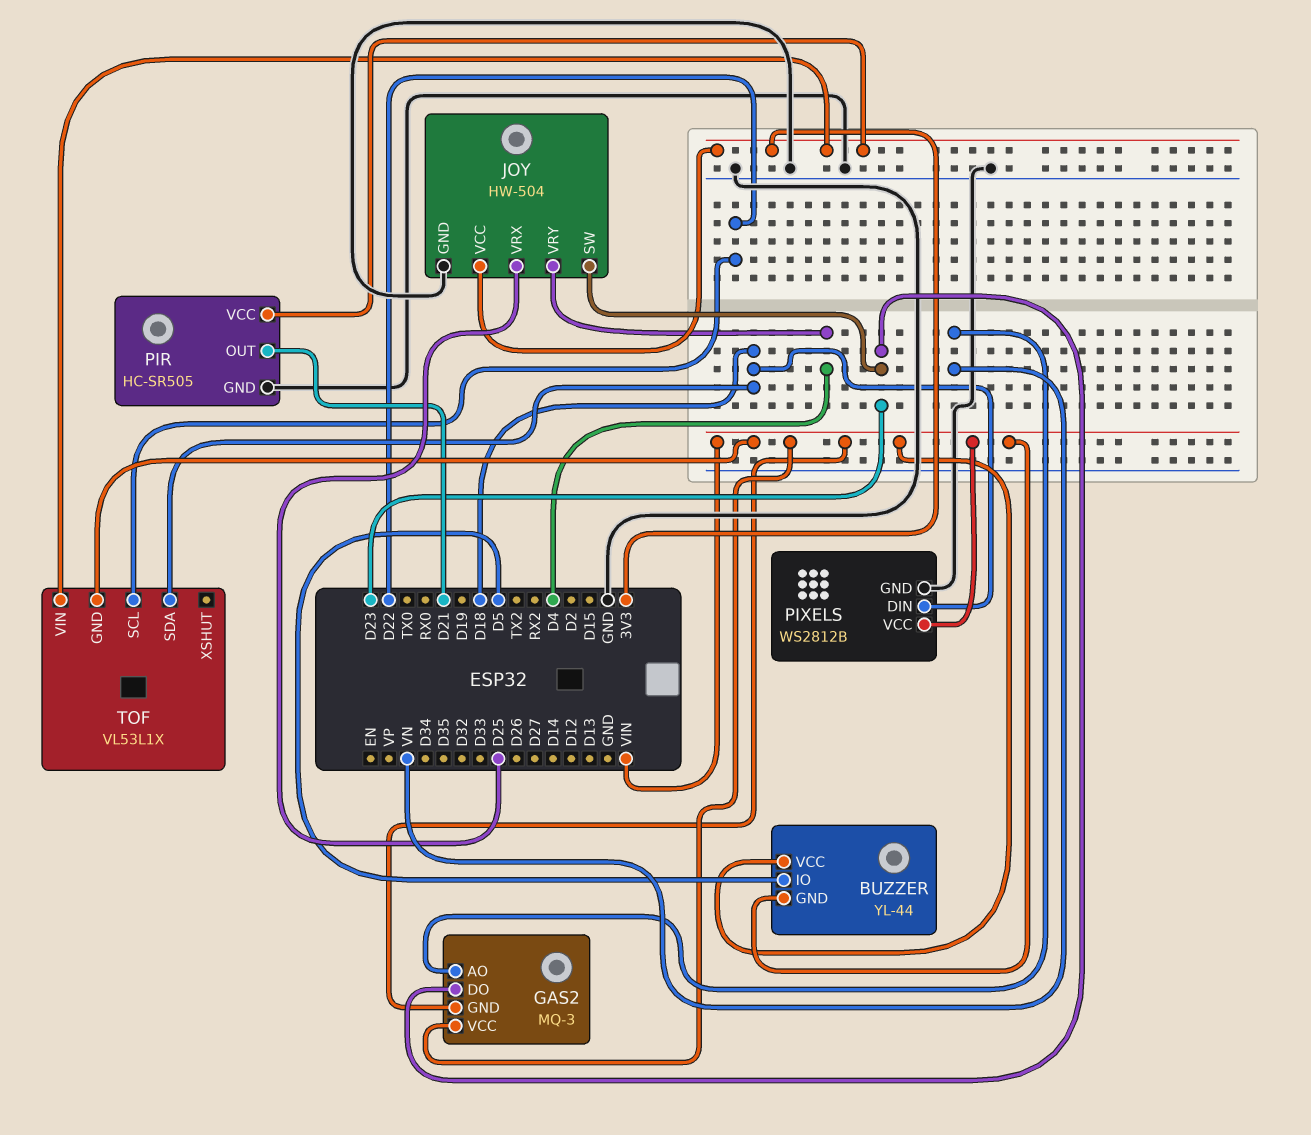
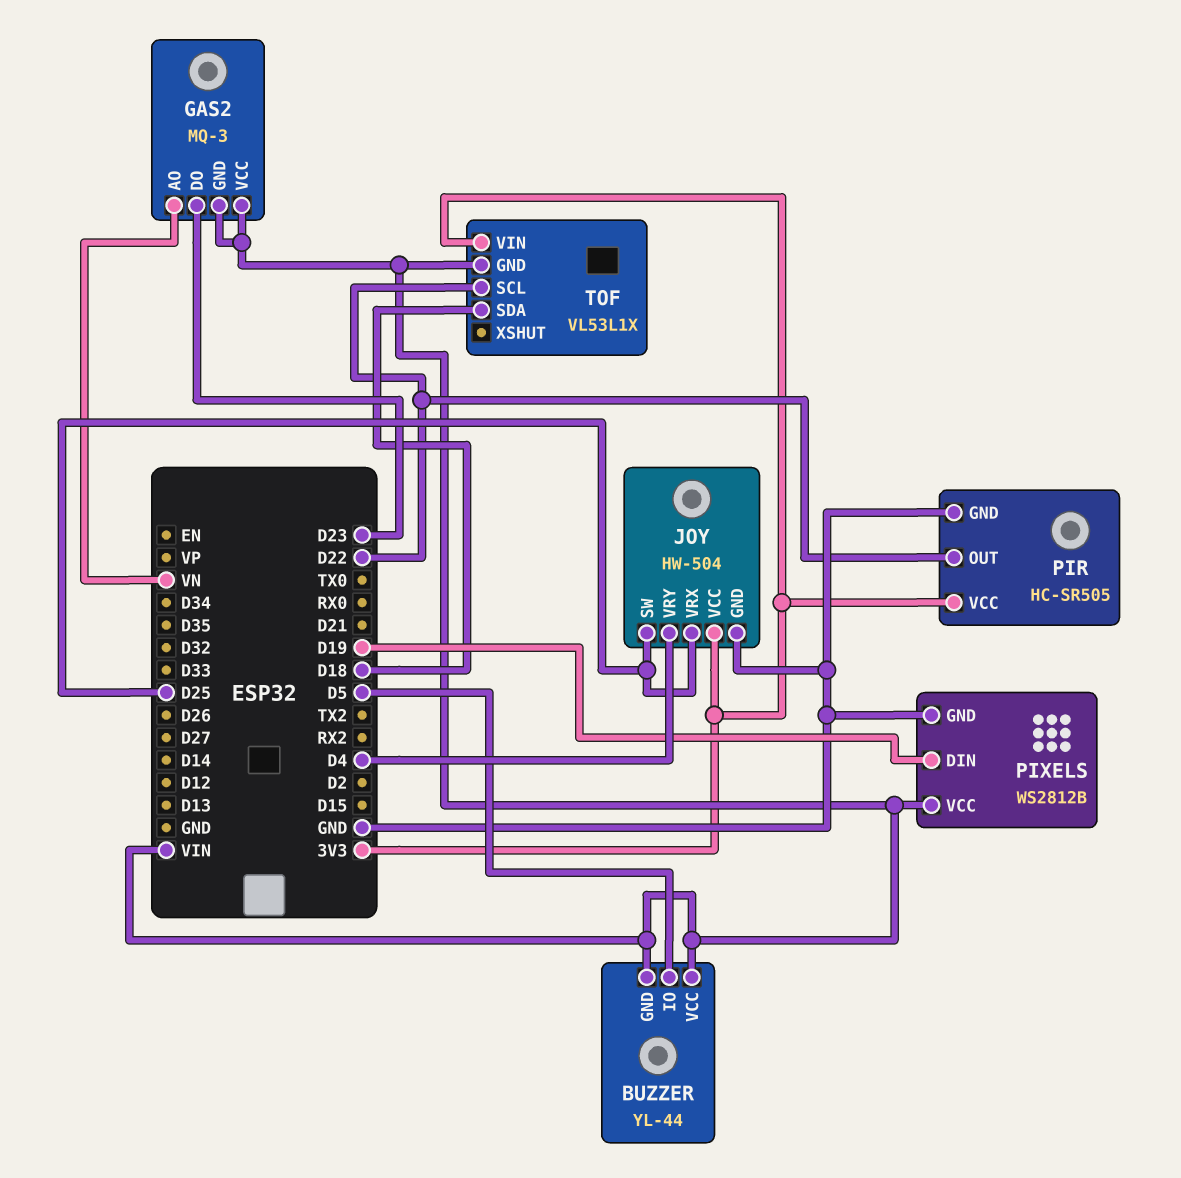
JOY pin SW: D23 -> D25
PIR pin OUT: D21 -> D22
PIXELS pin DIN: D18 -> D19

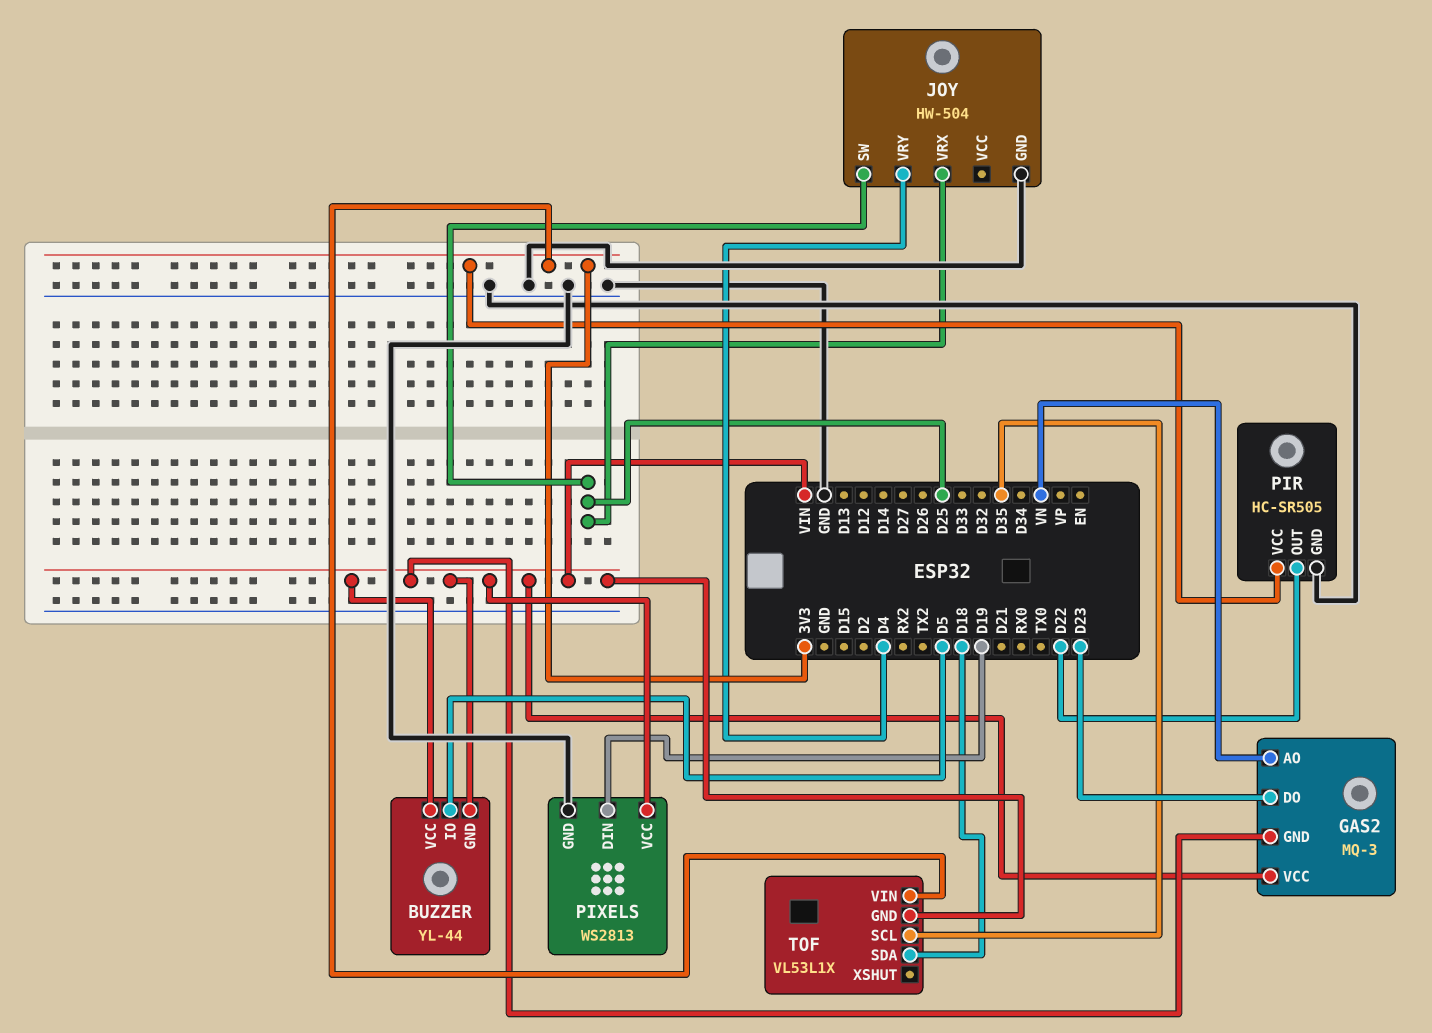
JOY pin VCC: 3V3 -> none
PIXELS: WS2812B -> WS2813
TOF pin SCL: D22 -> D35

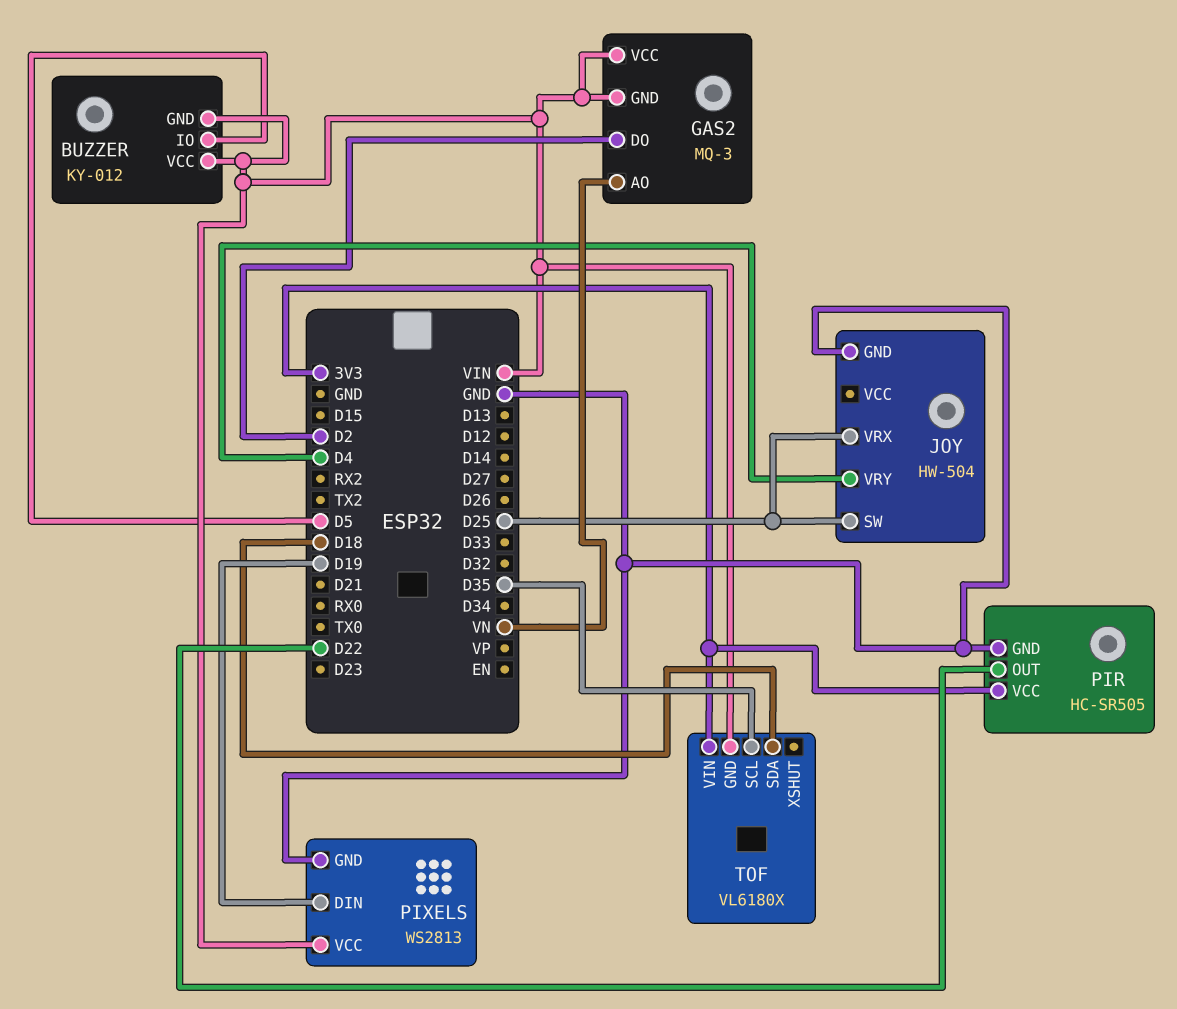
BUZZER: YL-44 -> KY-012
GAS2 pin DO: D23 -> D2
TOF: VL53L1X -> VL6180X

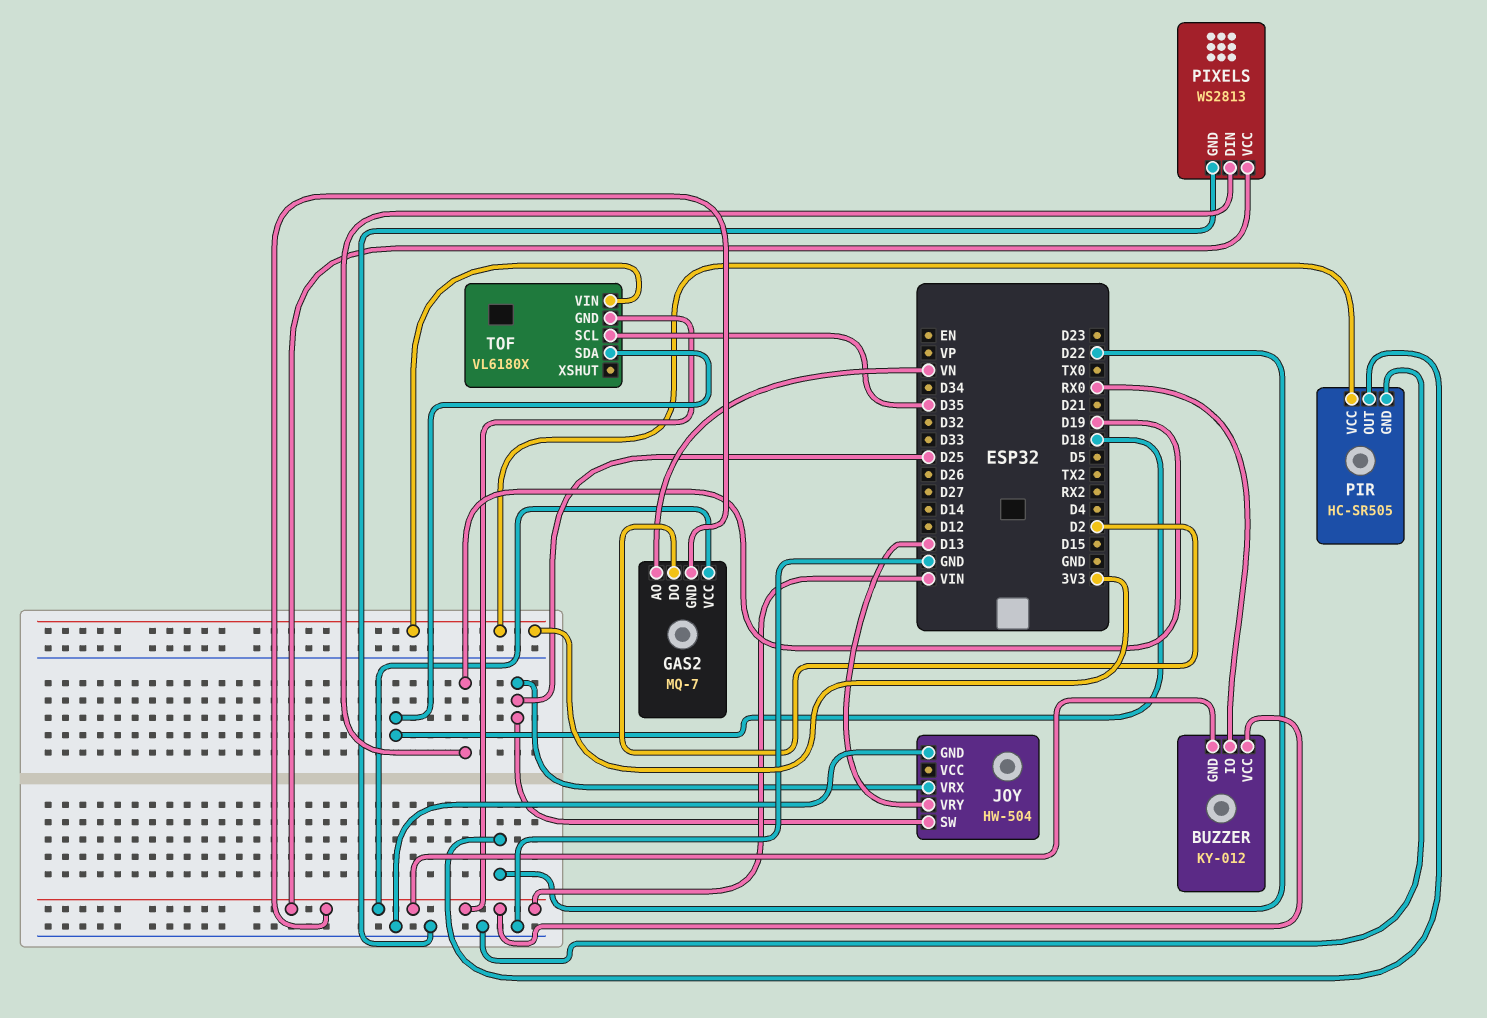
BUZZER pin IO: D5 -> RX0
GAS2: MQ-3 -> MQ-7
JOY pin VRY: D4 -> D13

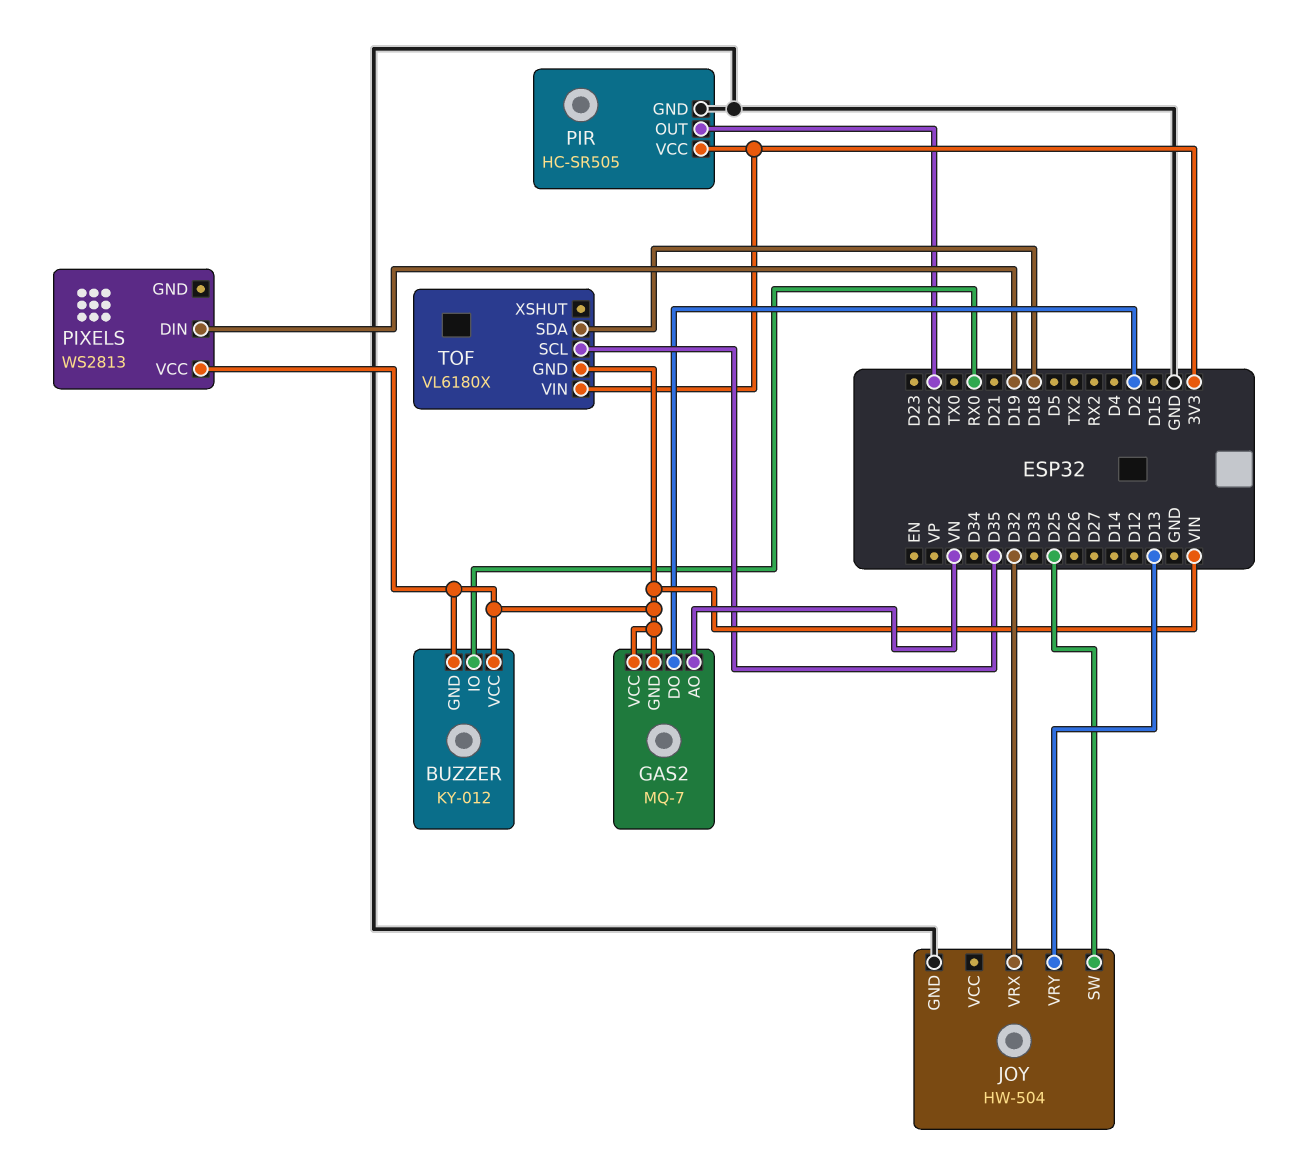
JOY pin VRX: D25 -> D32
PIXELS pin GND: GND -> none

